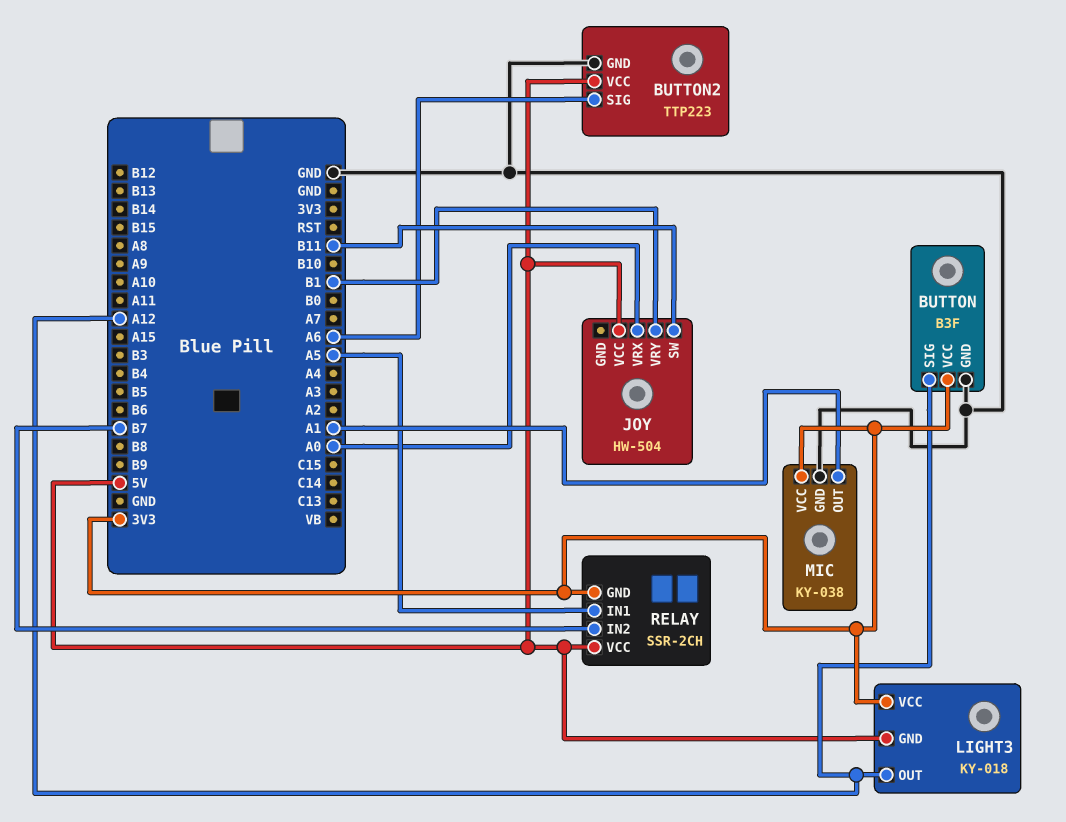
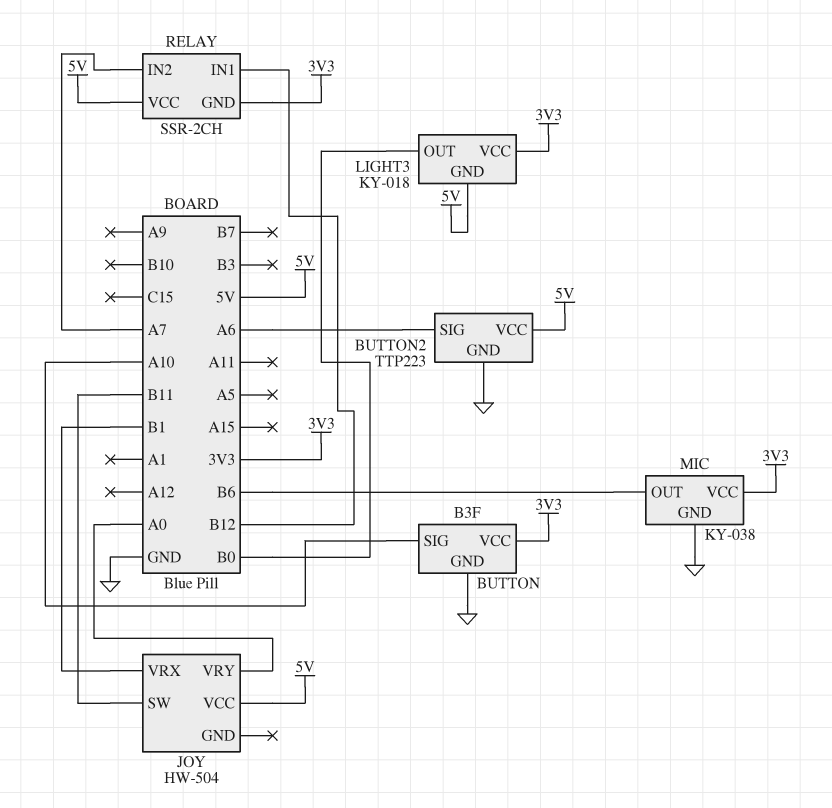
BUTTON pin SIG: A12 -> A10
JOY pin VRX: A0 -> B1
JOY pin VRY: B1 -> A0
LIGHT3 pin OUT: A12 -> B0
MIC pin OUT: A1 -> B6
RELAY pin IN1: A5 -> B12
RELAY pin IN2: B7 -> A7

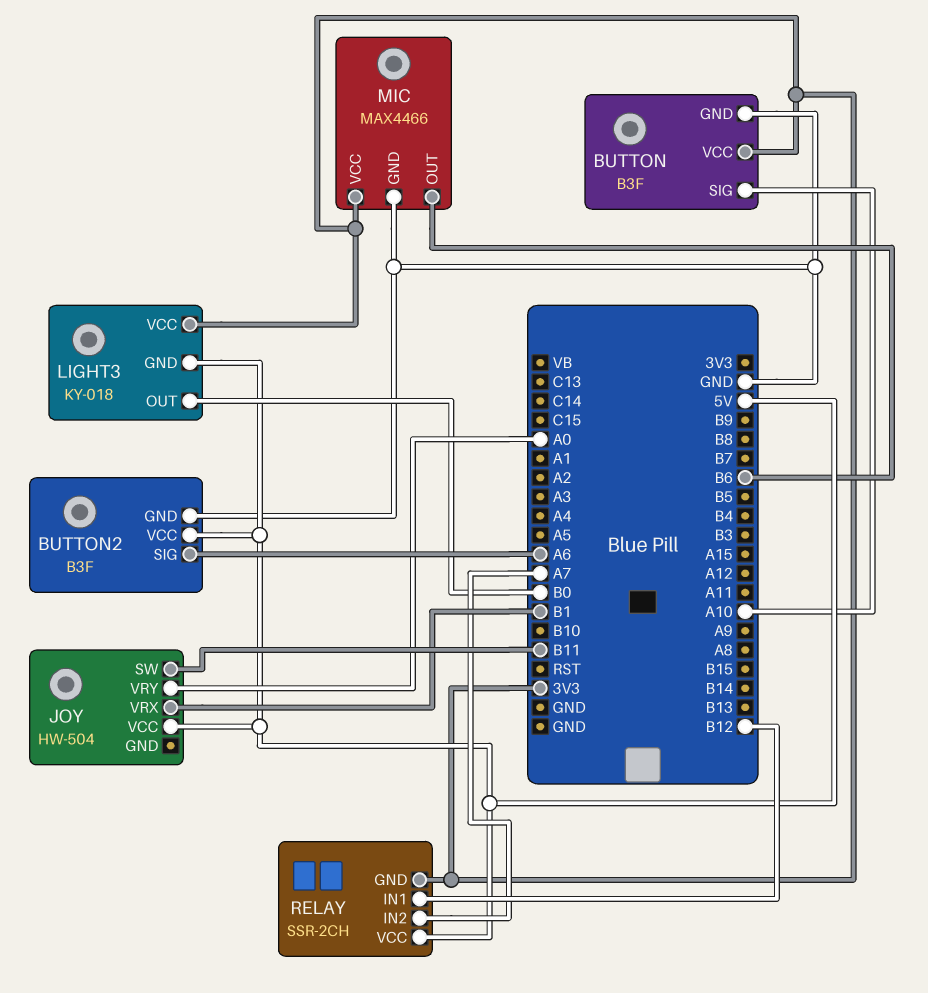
BUTTON2: TTP223 -> B3F
MIC: KY-038 -> MAX4466

